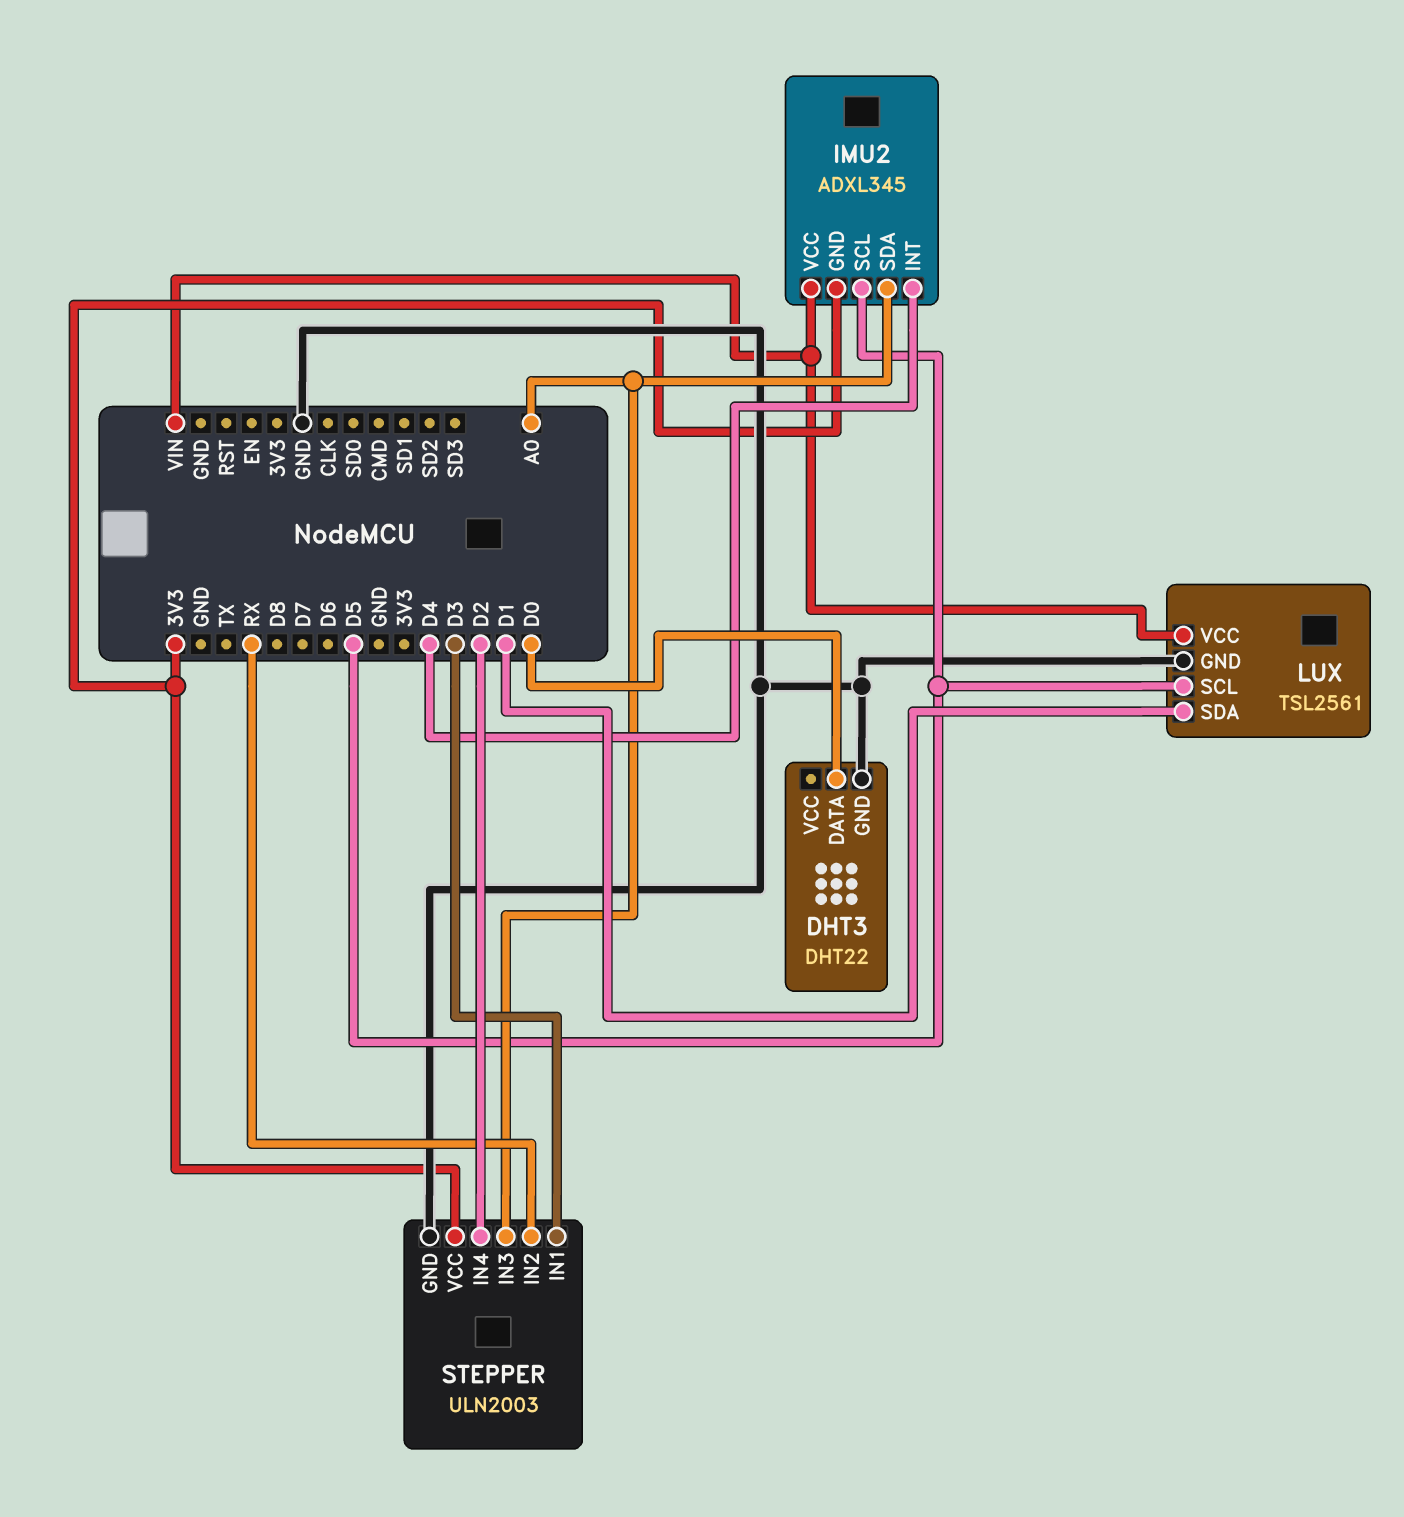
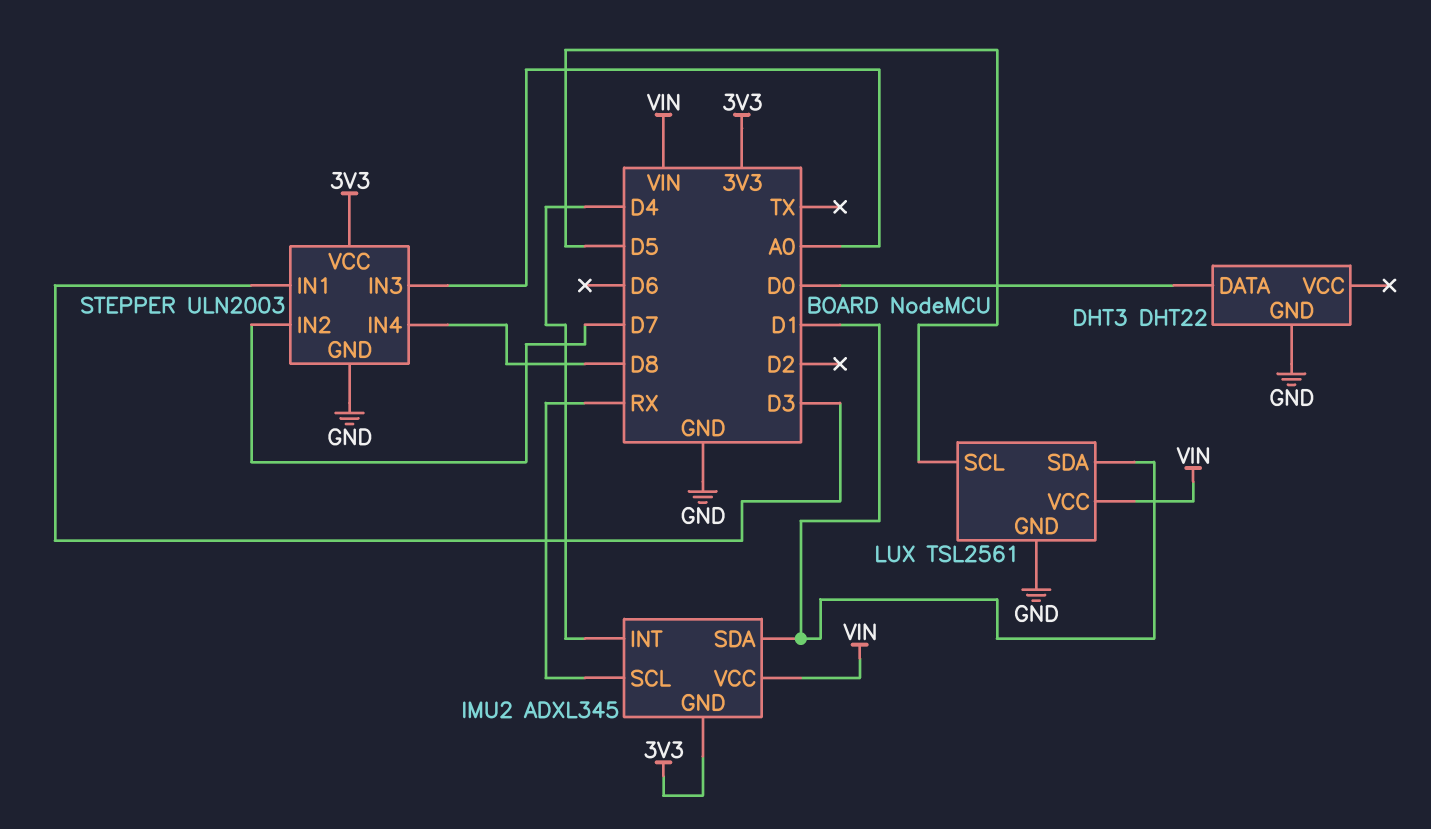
IMU2 pin SCL: D5 -> RX
IMU2 pin SDA: A0 -> D1
STEPPER pin IN2: RX -> D7
STEPPER pin IN4: D2 -> D8

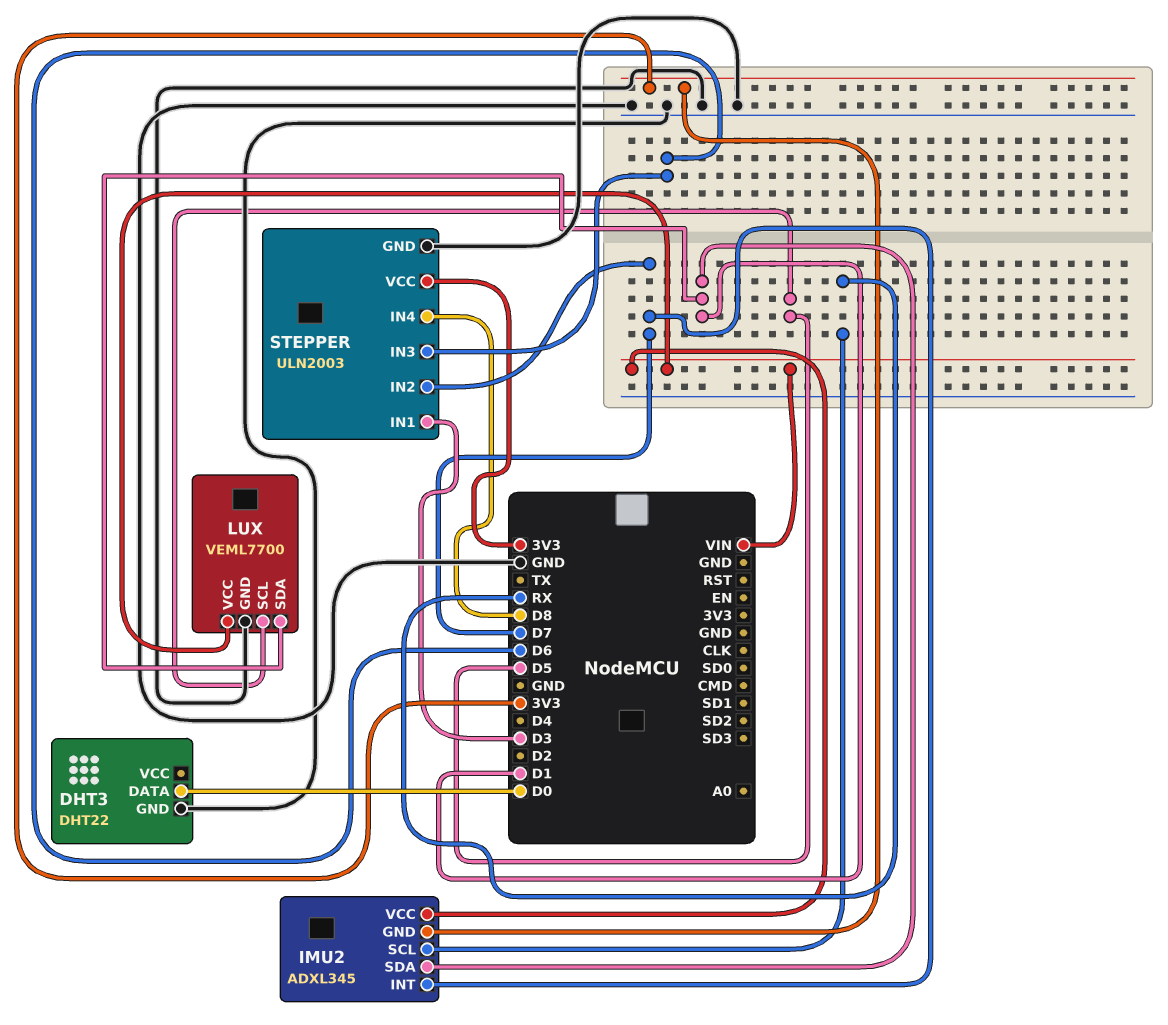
IMU2 pin INT: D4 -> D7
LUX: TSL2561 -> VEML7700
STEPPER pin IN3: A0 -> D6

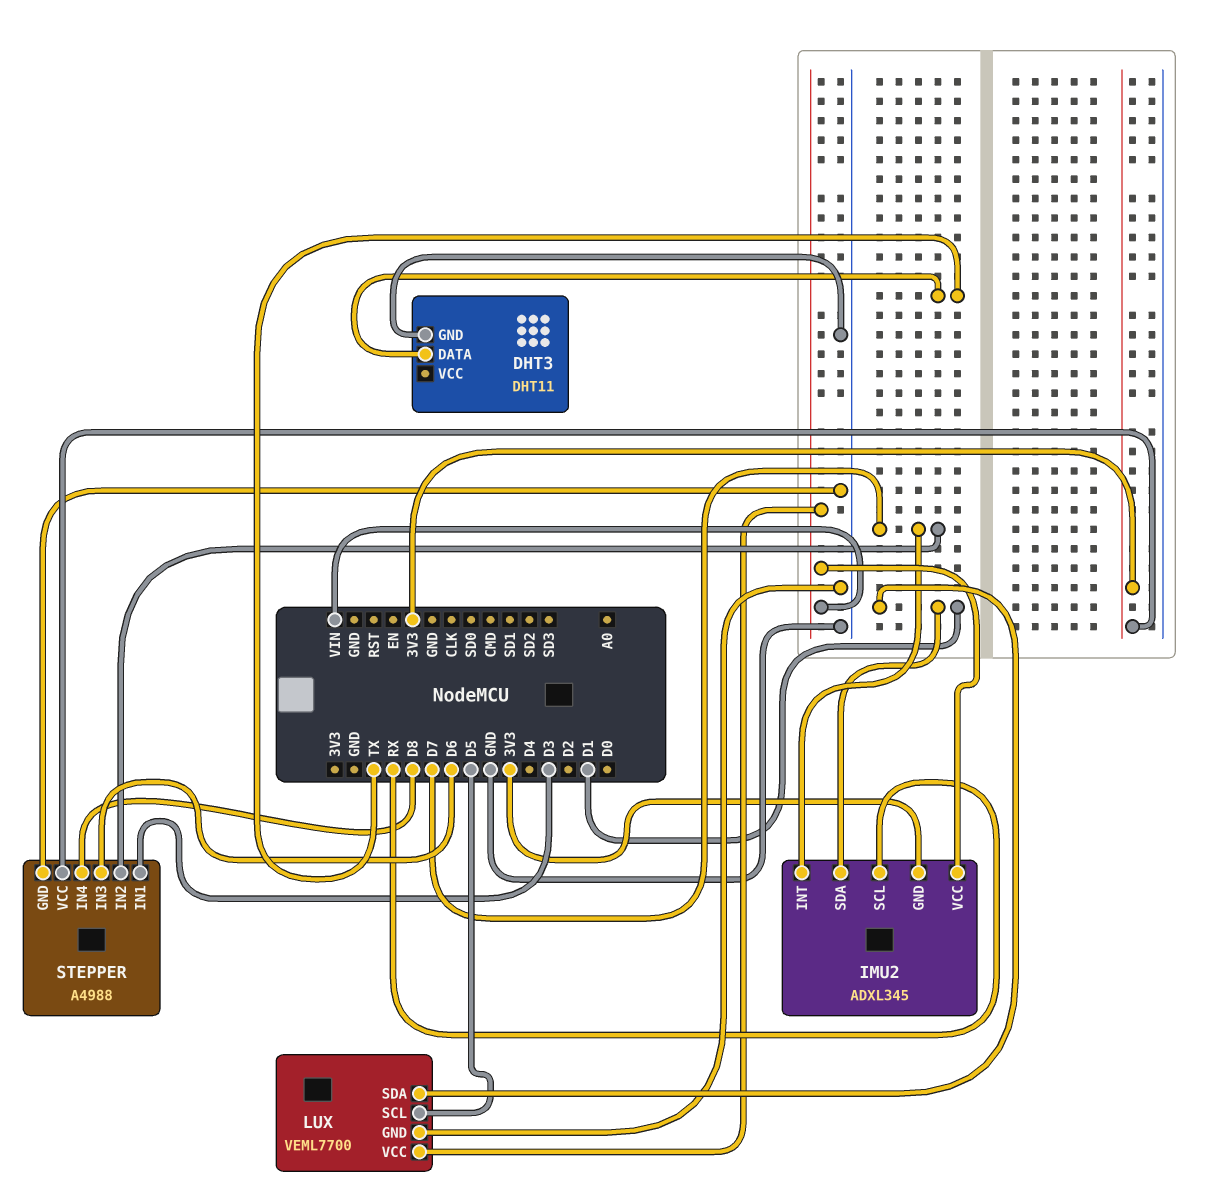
DHT3: DHT22 -> DHT11
DHT3 pin DATA: D0 -> TX
STEPPER: ULN2003 -> A4988

